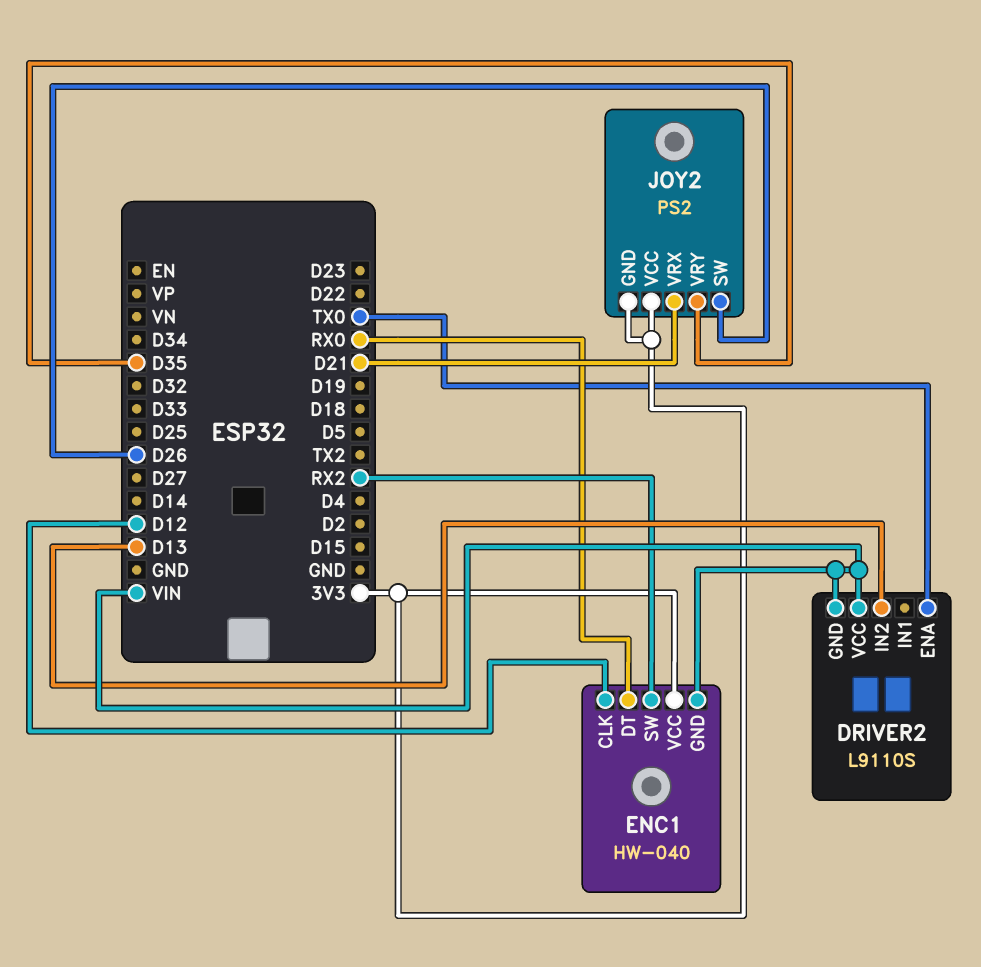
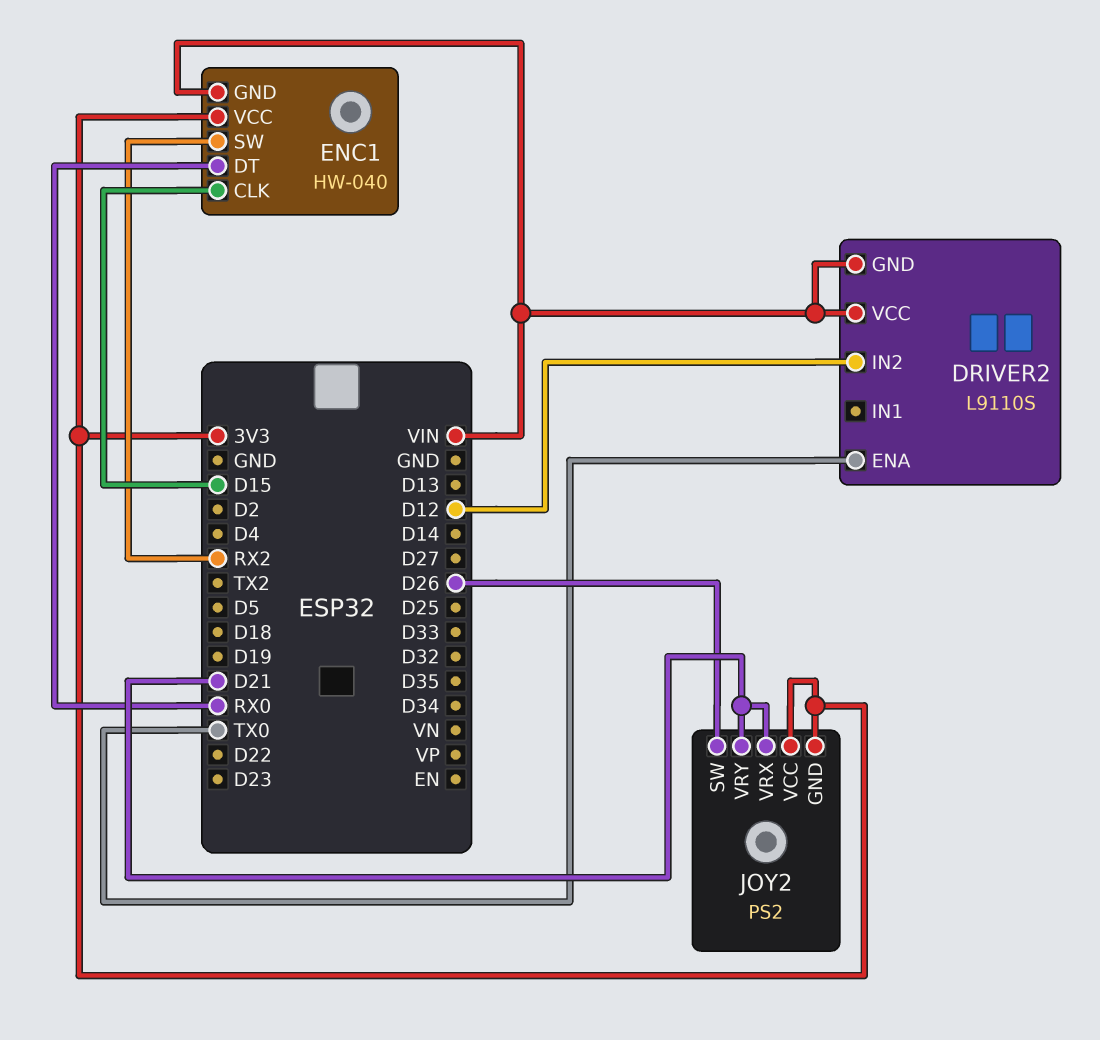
DRIVER2 pin IN2: D13 -> D12
ENC1 pin CLK: D12 -> D15
JOY2 pin VRY: D35 -> D21

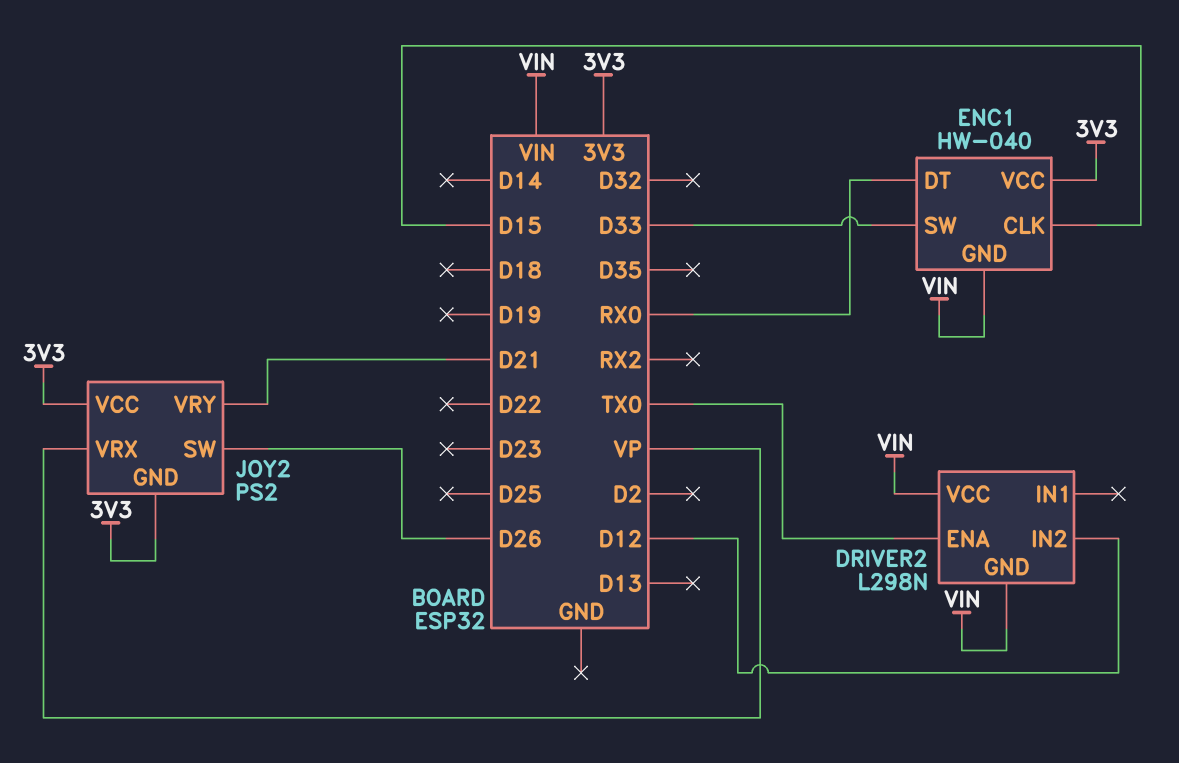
DRIVER2: L9110S -> L298N
ENC1 pin SW: RX2 -> D33
JOY2 pin VRX: D21 -> VP

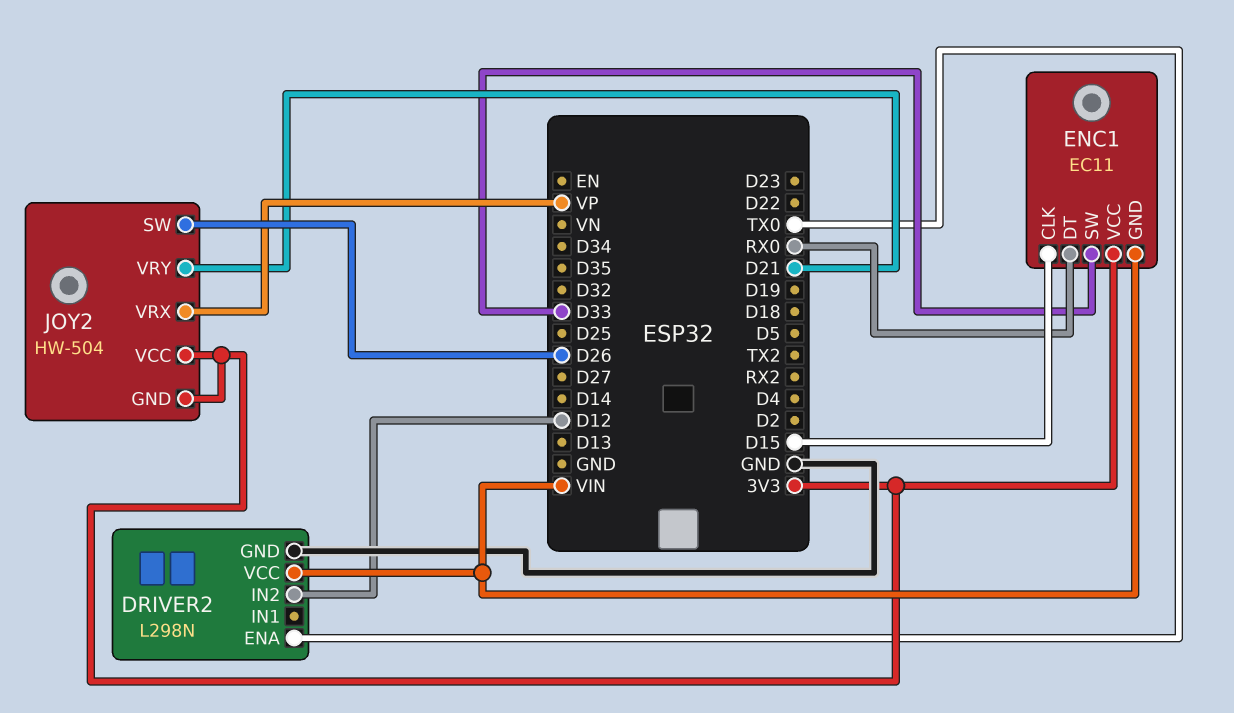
DRIVER2 pin GND: VIN -> GND
ENC1: HW-040 -> EC11
JOY2: PS2 -> HW-504

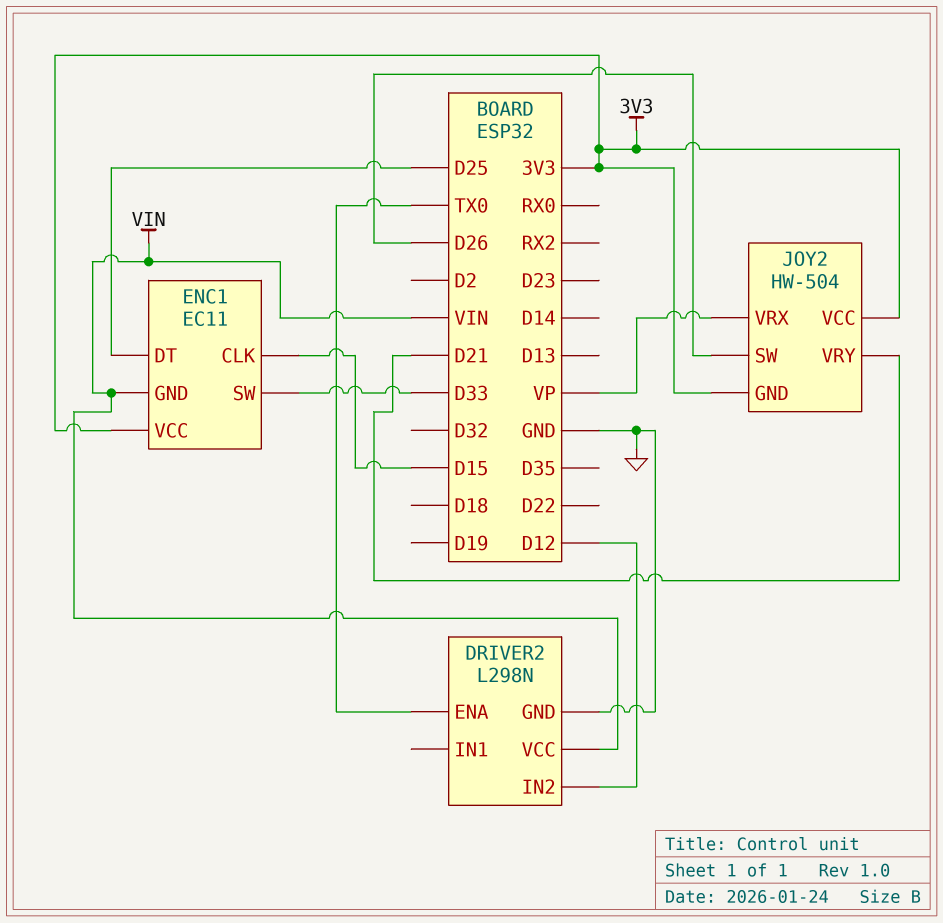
ENC1 pin DT: RX0 -> D25

